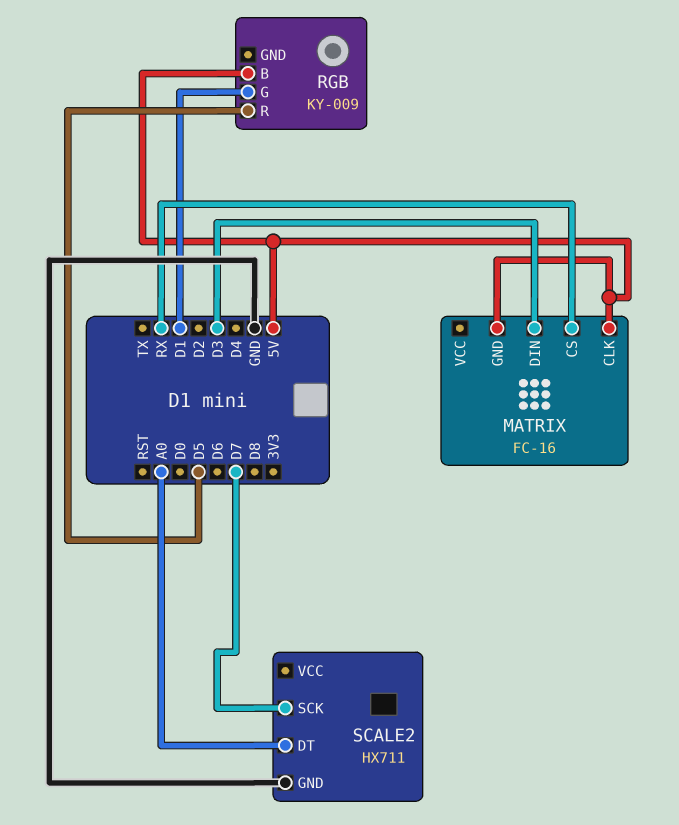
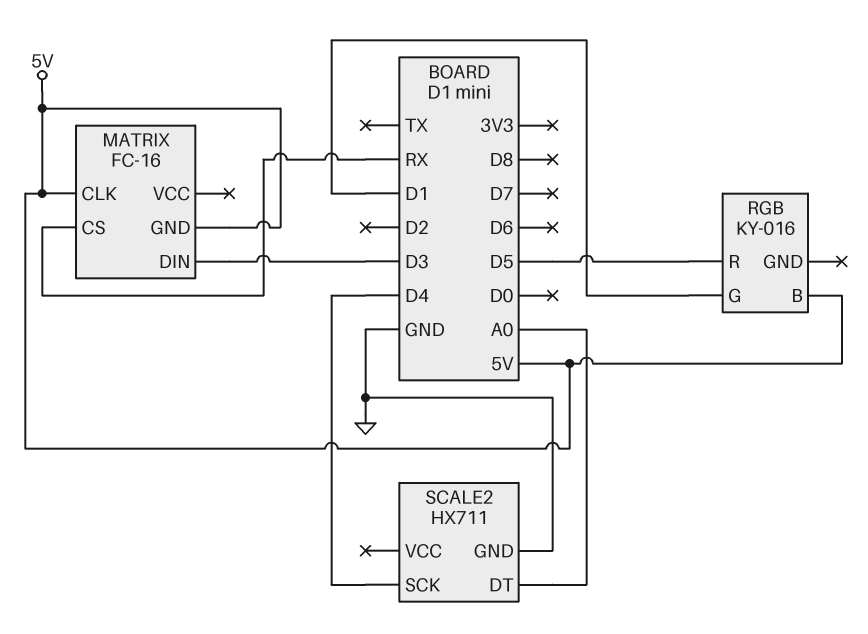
RGB: KY-009 -> KY-016
SCALE2 pin SCK: D7 -> D4

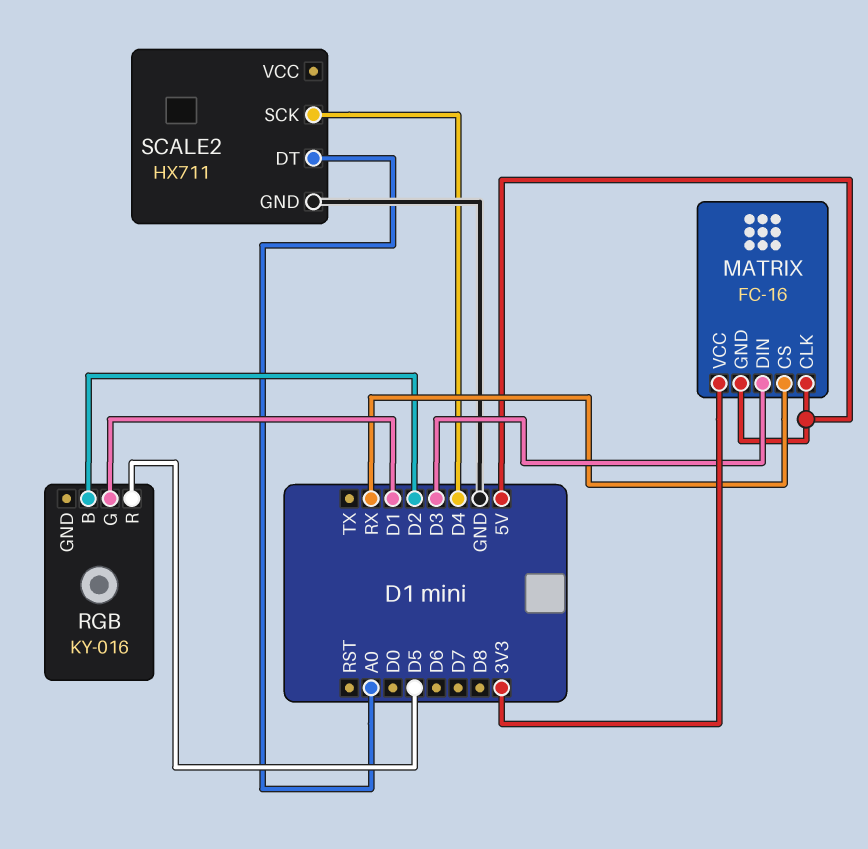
MATRIX pin VCC: none -> 3V3
RGB pin B: 5V -> D2

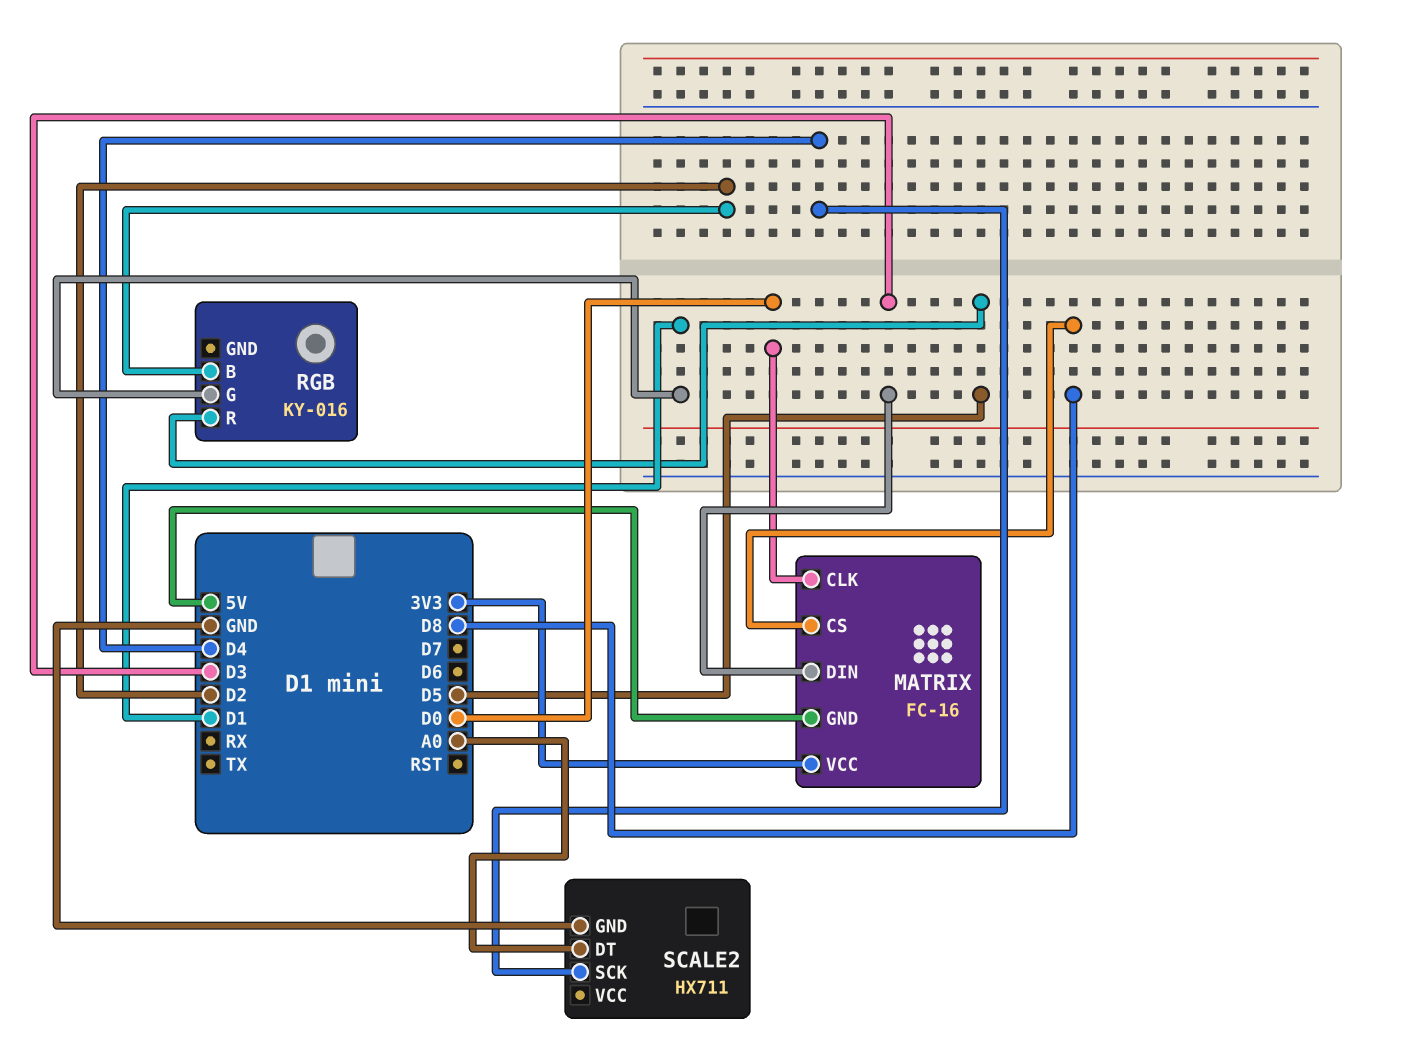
MATRIX pin CLK: 5V -> D0
MATRIX pin CS: RX -> D8

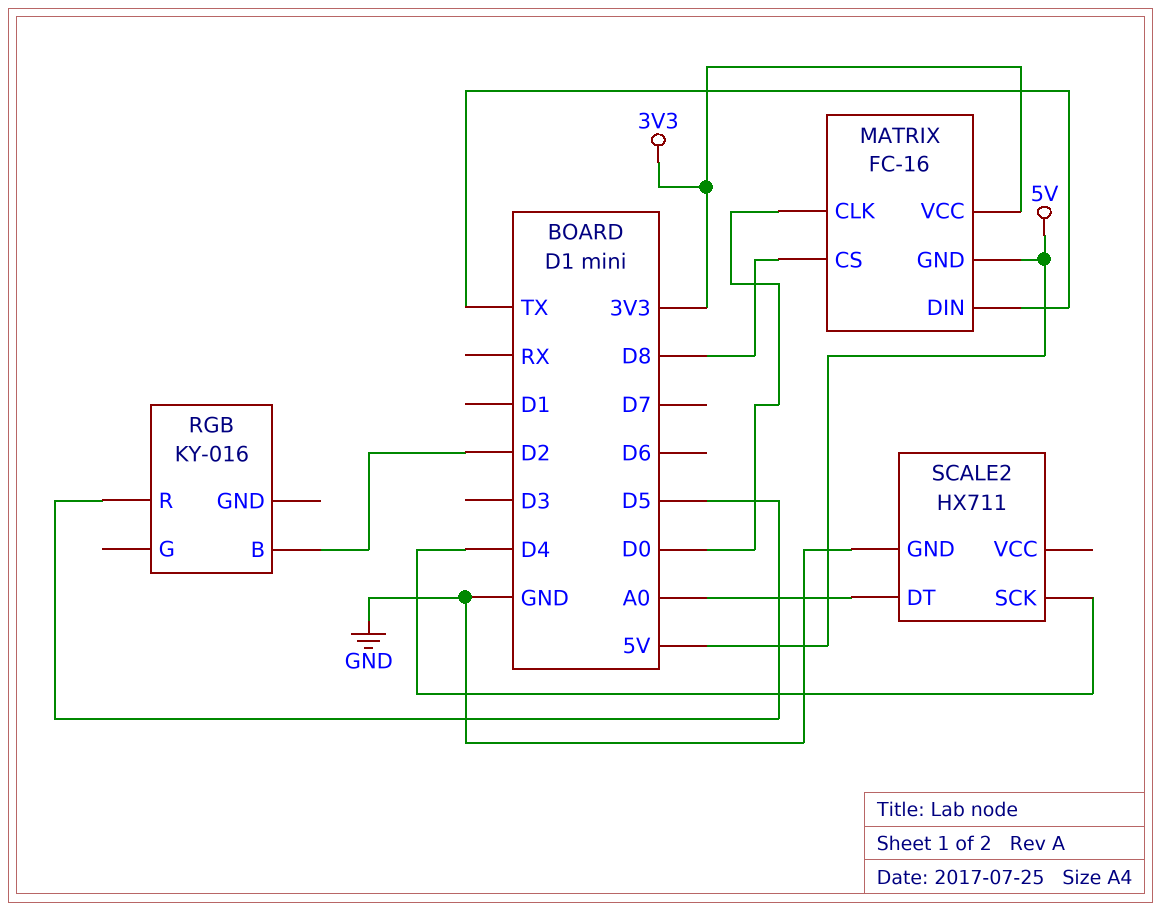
MATRIX pin DIN: D3 -> TX
RGB pin G: D1 -> none

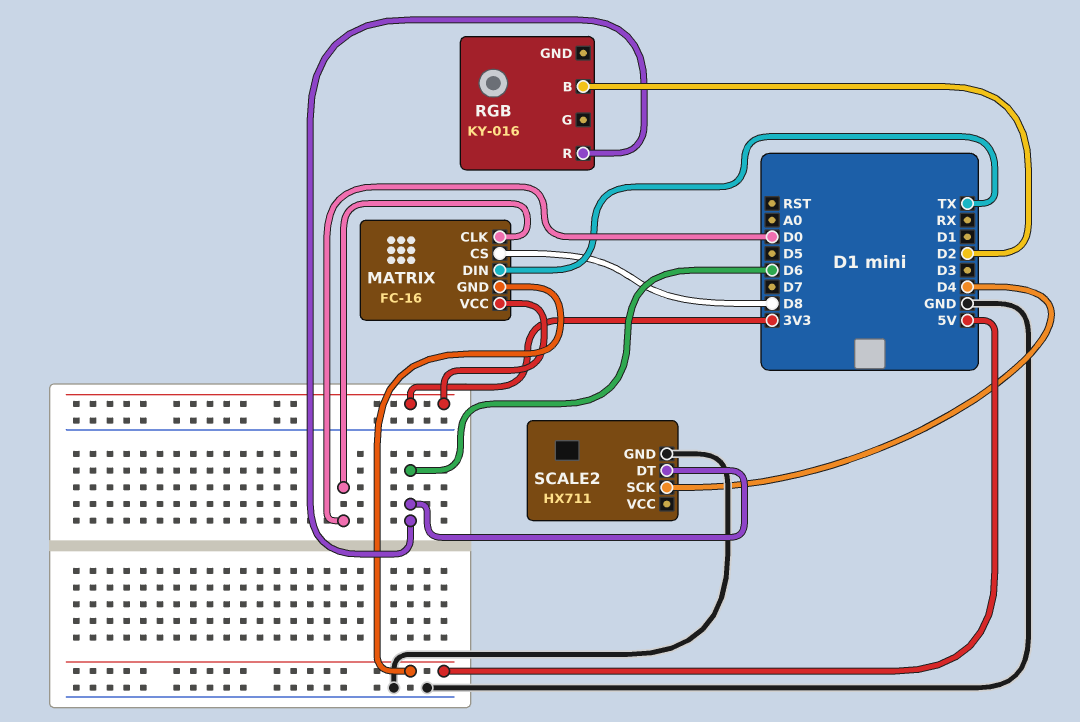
RGB pin R: D5 -> D6
SCALE2 pin DT: A0 -> D6

